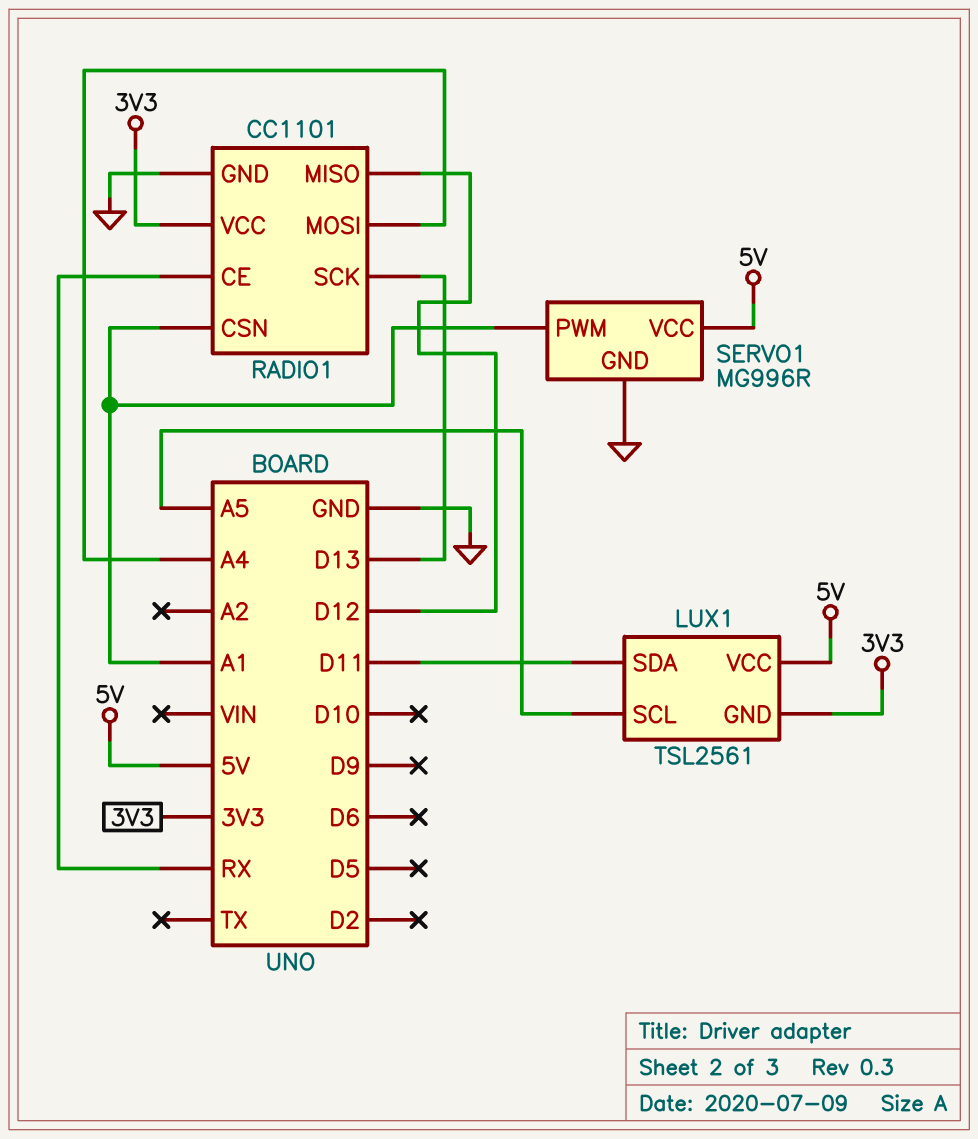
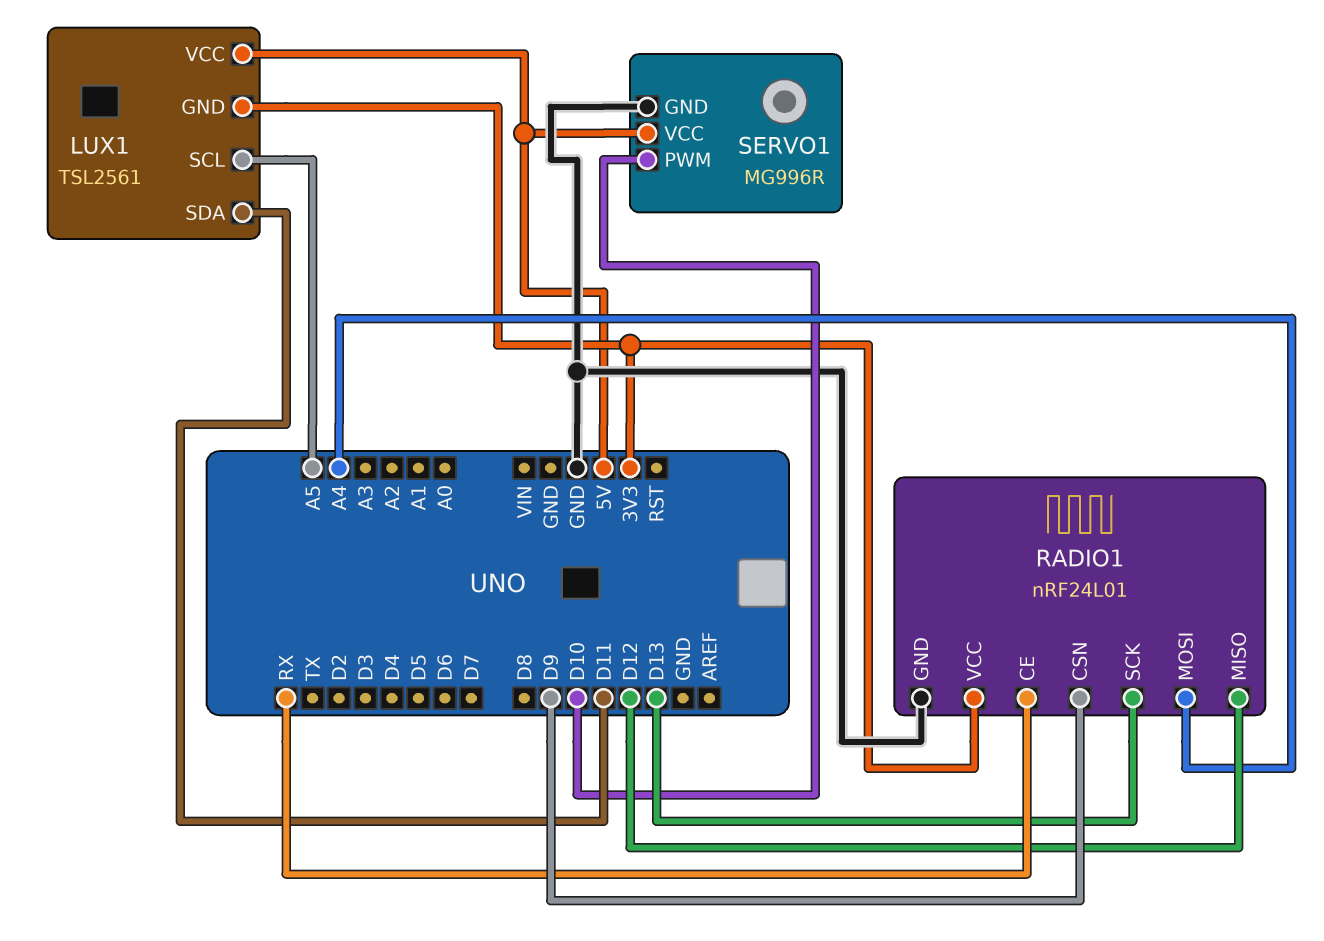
RADIO1: CC1101 -> nRF24L01
RADIO1 pin CSN: A1 -> D9
SERVO1 pin PWM: A1 -> D10

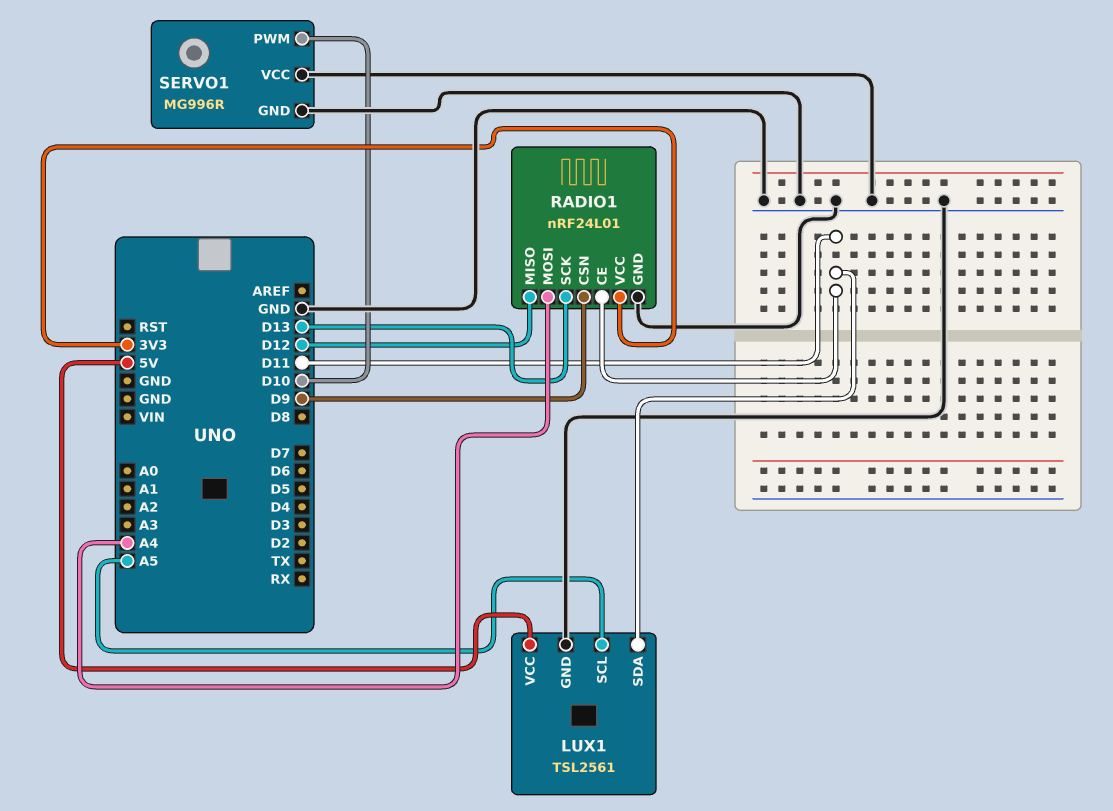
LUX1 pin GND: 3V3 -> GND
RADIO1 pin CE: RX -> D11
SERVO1 pin VCC: 5V -> GND

